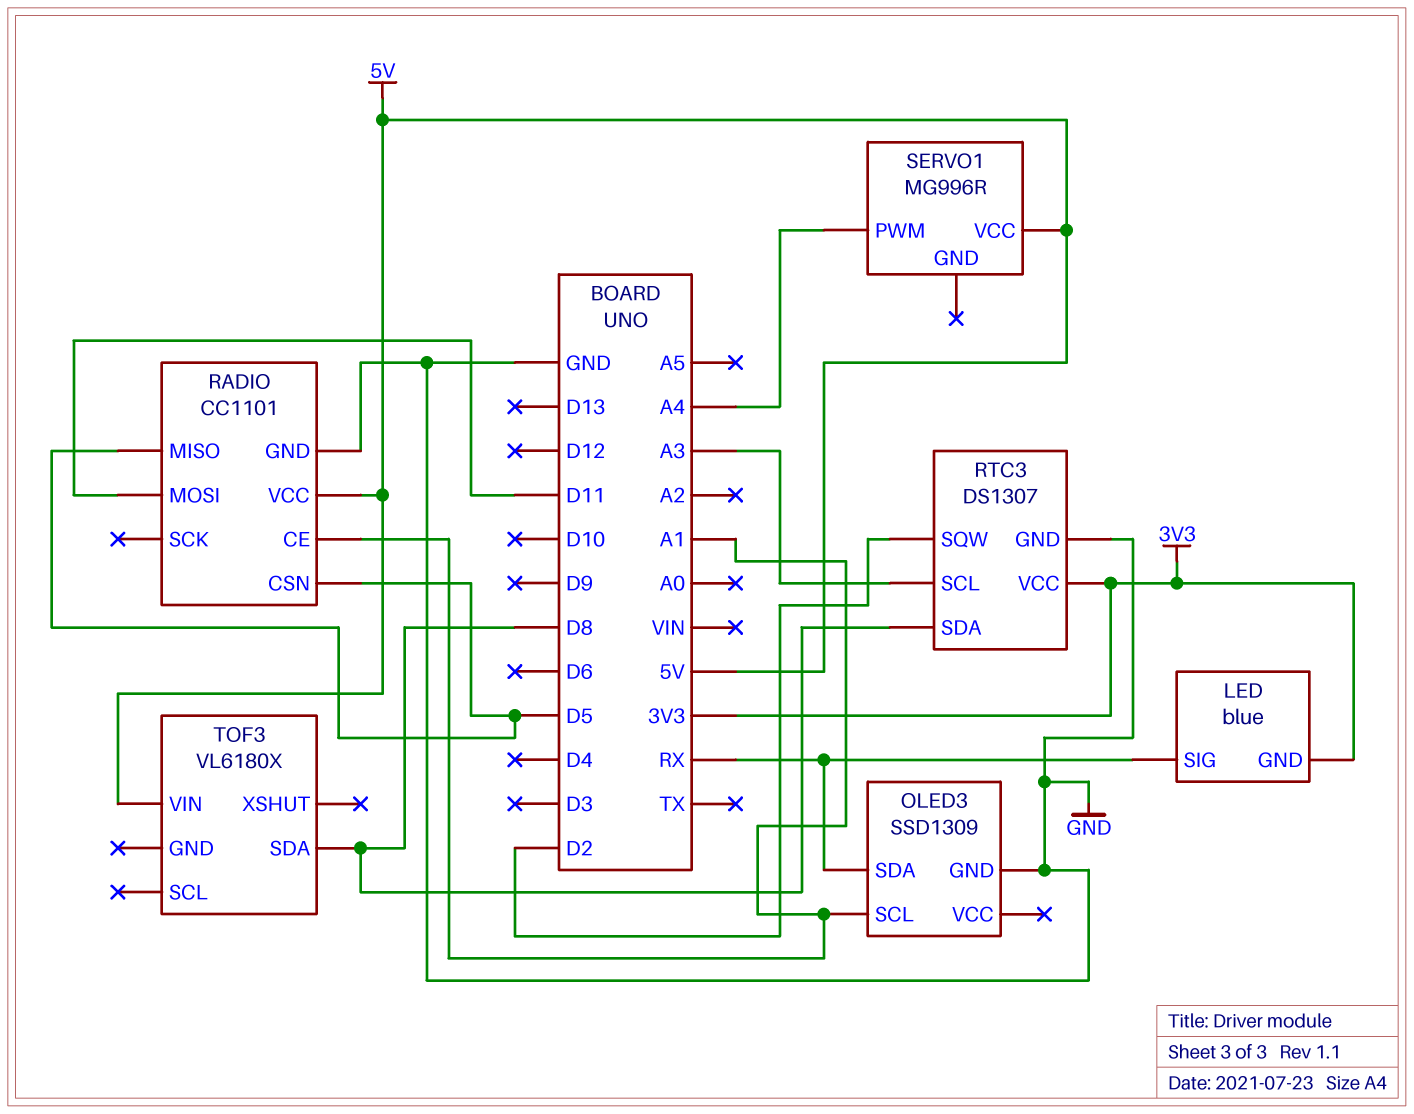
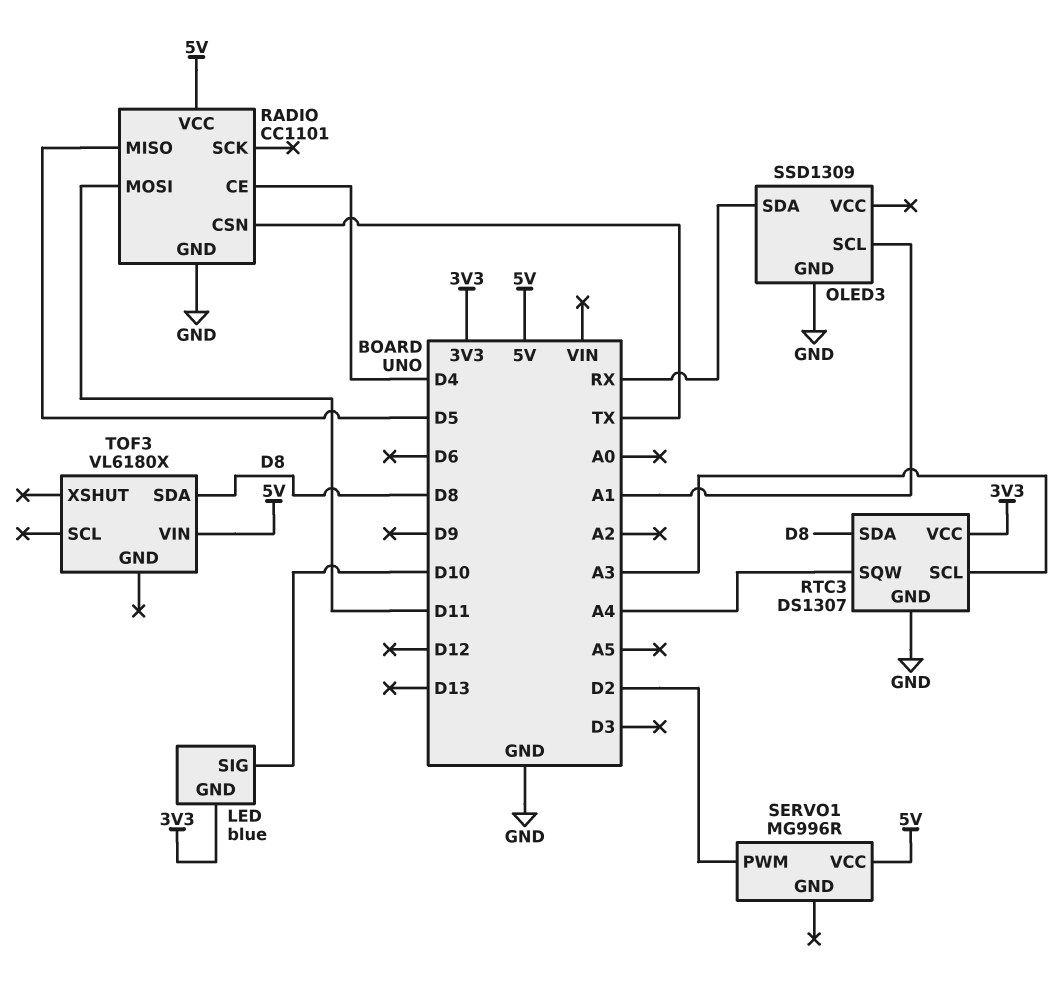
LED pin SIG: RX -> D10
RADIO pin CE: A1 -> D4
RADIO pin CSN: D5 -> TX
RTC3 pin SQW: D2 -> A4
SERVO1 pin PWM: A4 -> D2

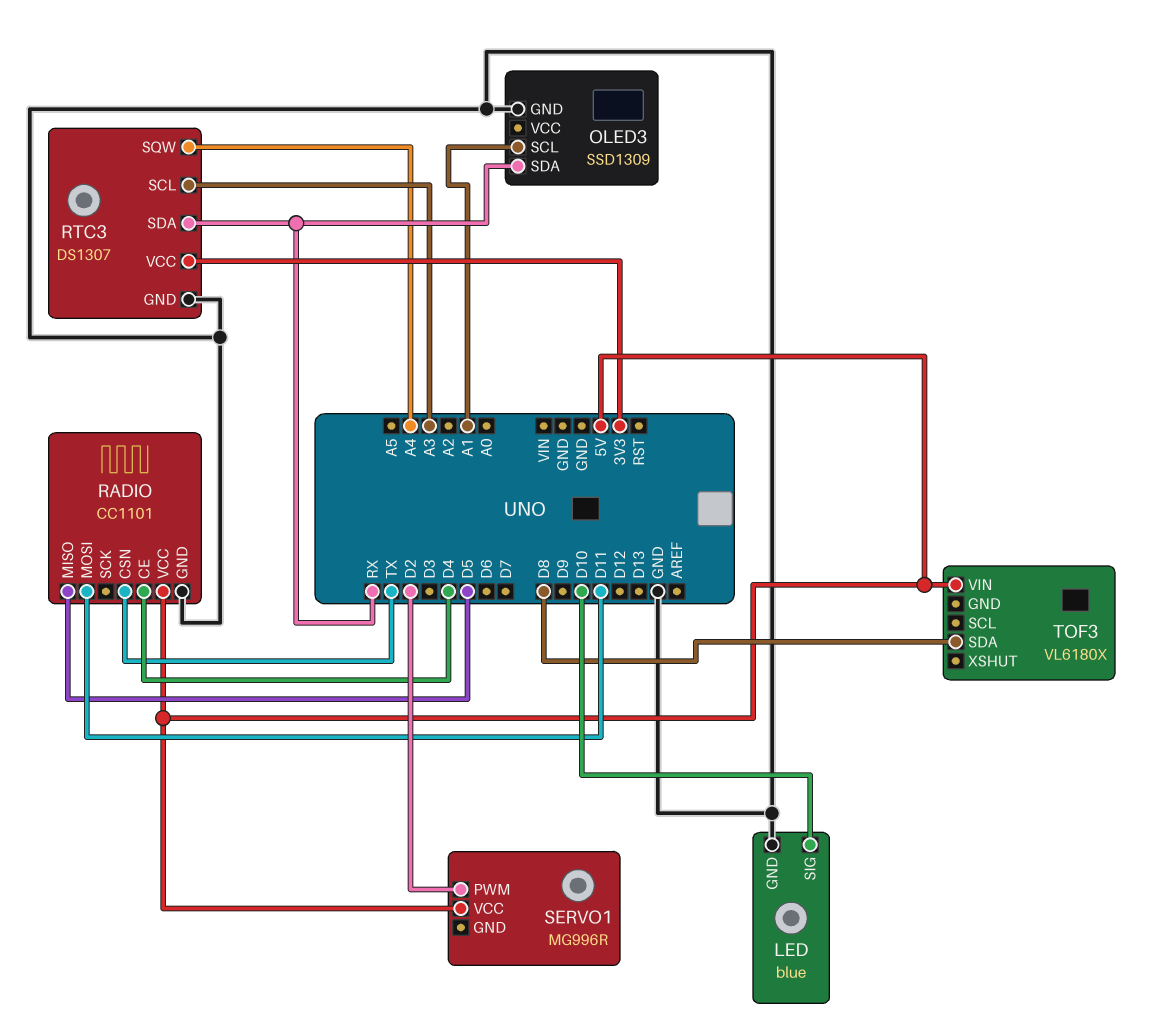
LED pin GND: 3V3 -> GND
RTC3 pin SDA: D8 -> RX

